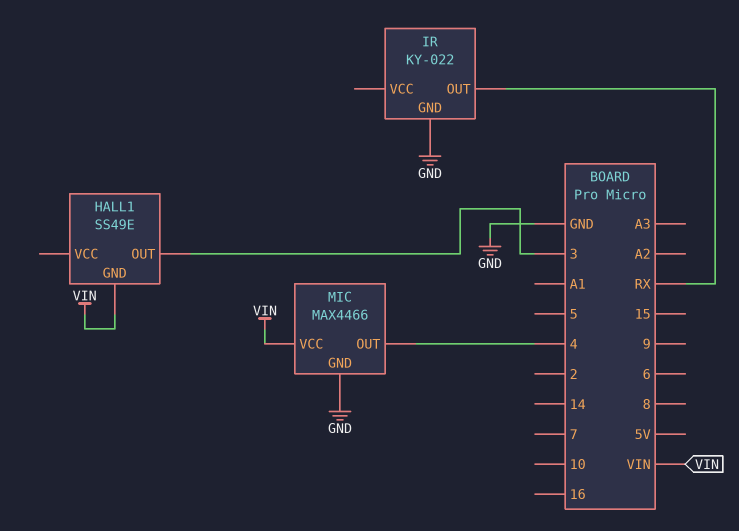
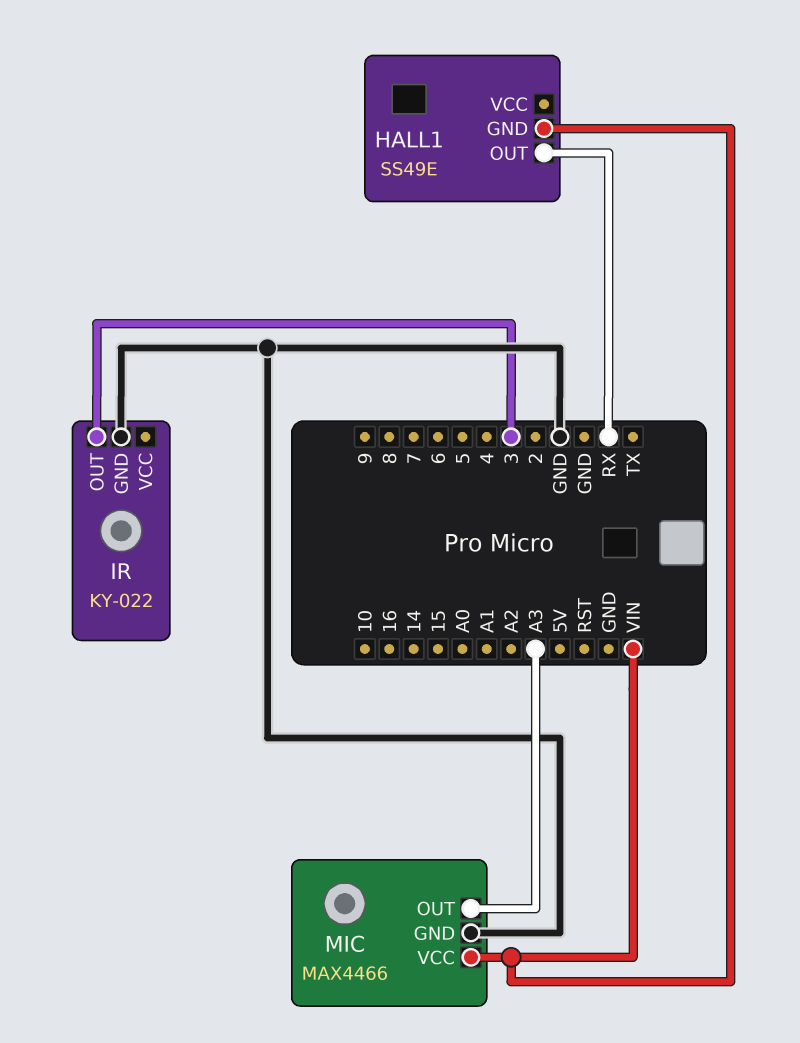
HALL1 pin OUT: 3 -> RX
IR pin OUT: RX -> 3
MIC pin OUT: 4 -> A3

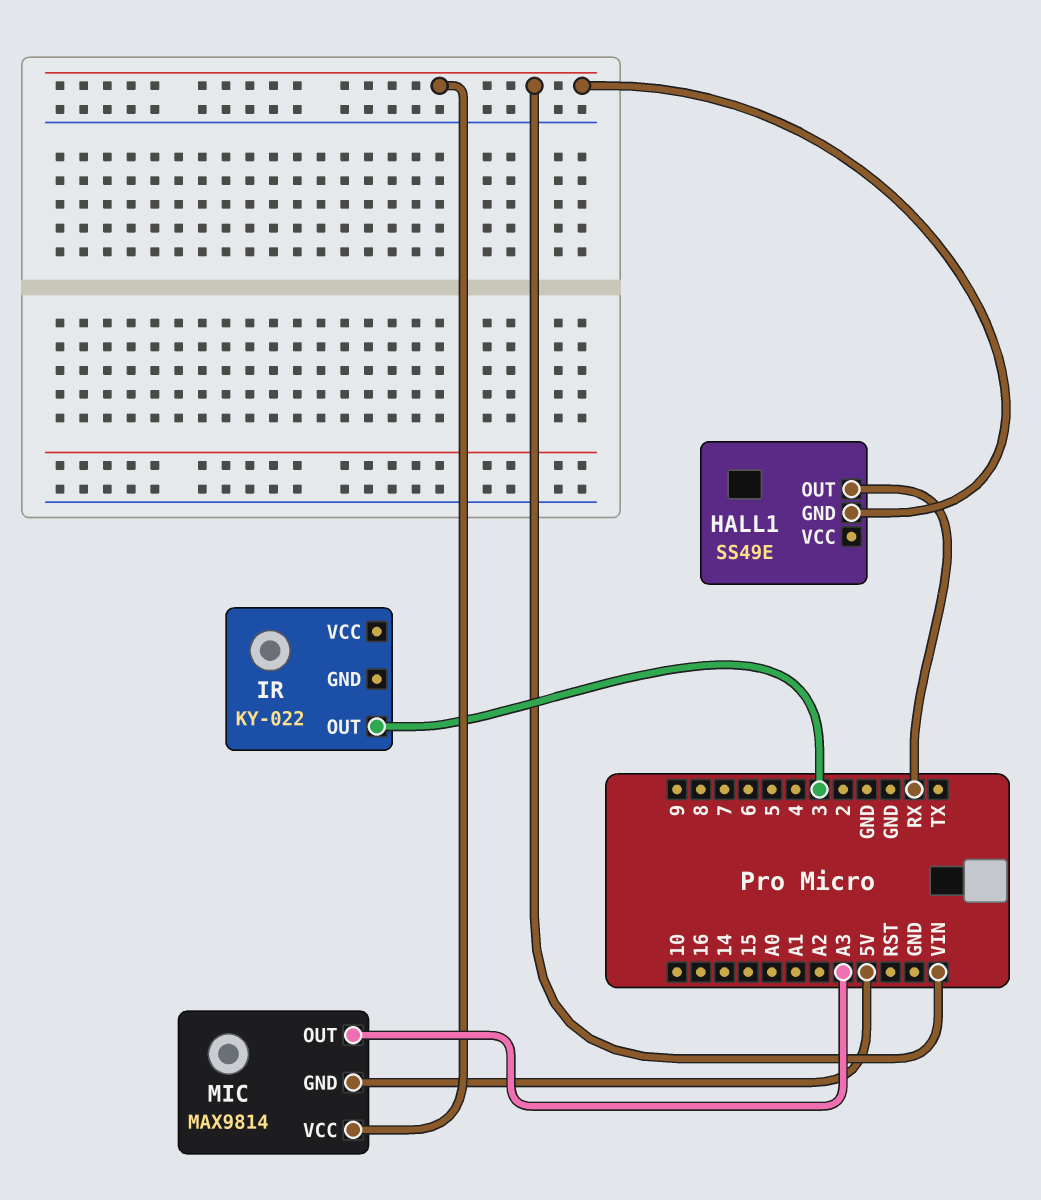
IR pin GND: GND -> none
MIC: MAX4466 -> MAX9814
MIC pin GND: GND -> 5V

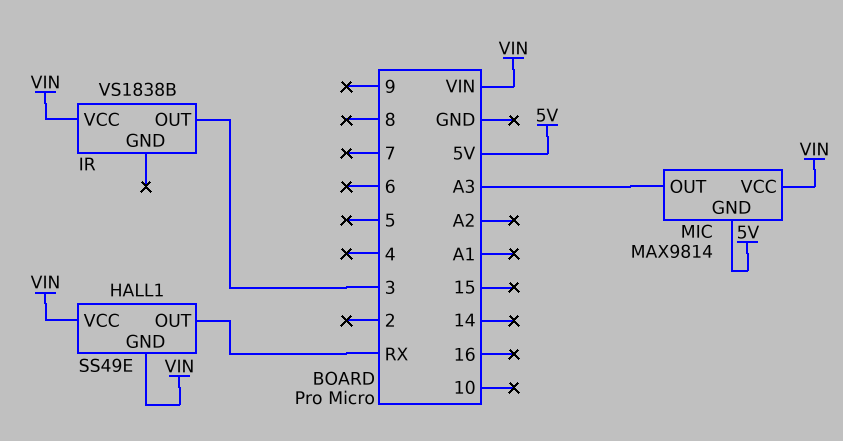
HALL1 pin VCC: none -> VIN
IR: KY-022 -> VS1838B
IR pin VCC: none -> VIN

